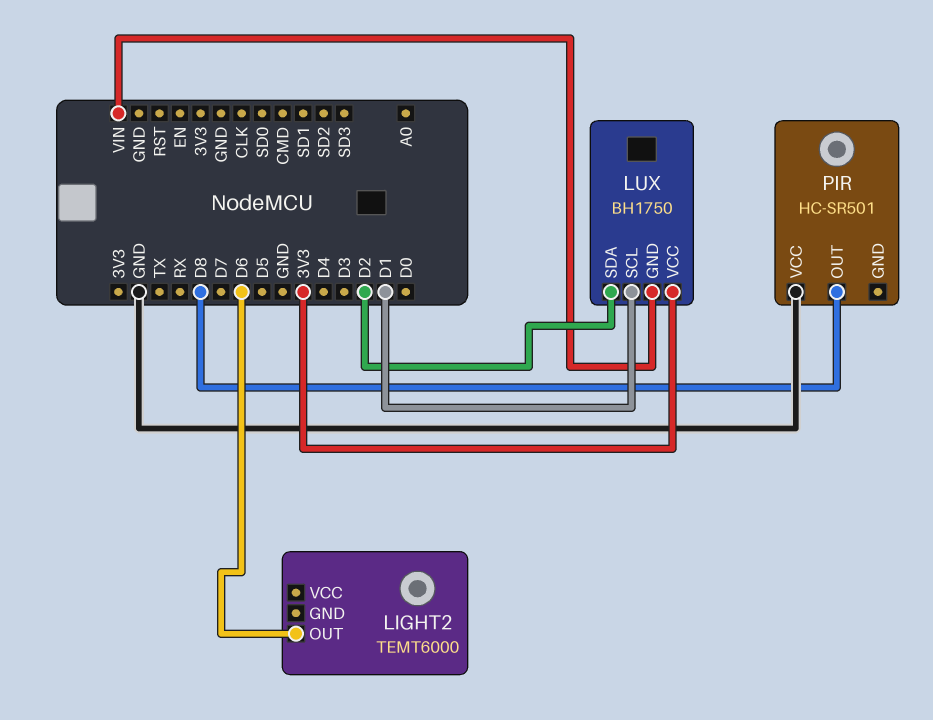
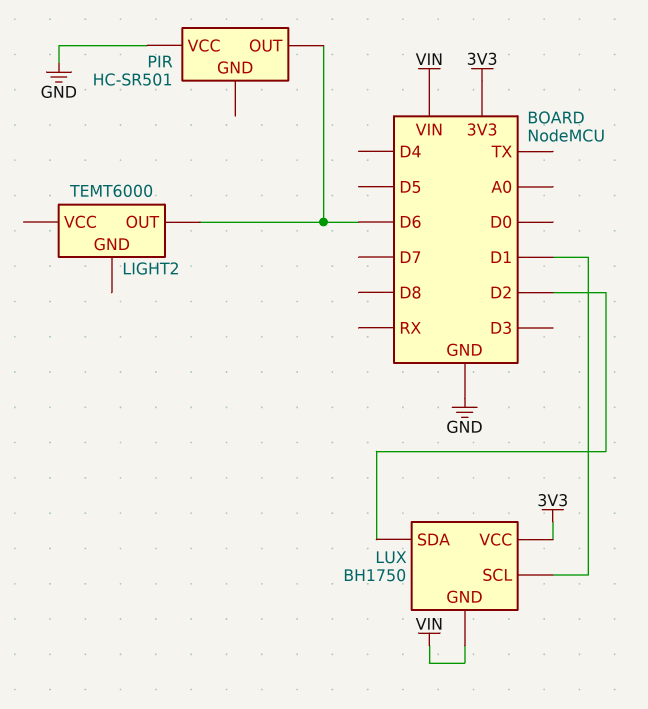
PIR pin OUT: D8 -> D6

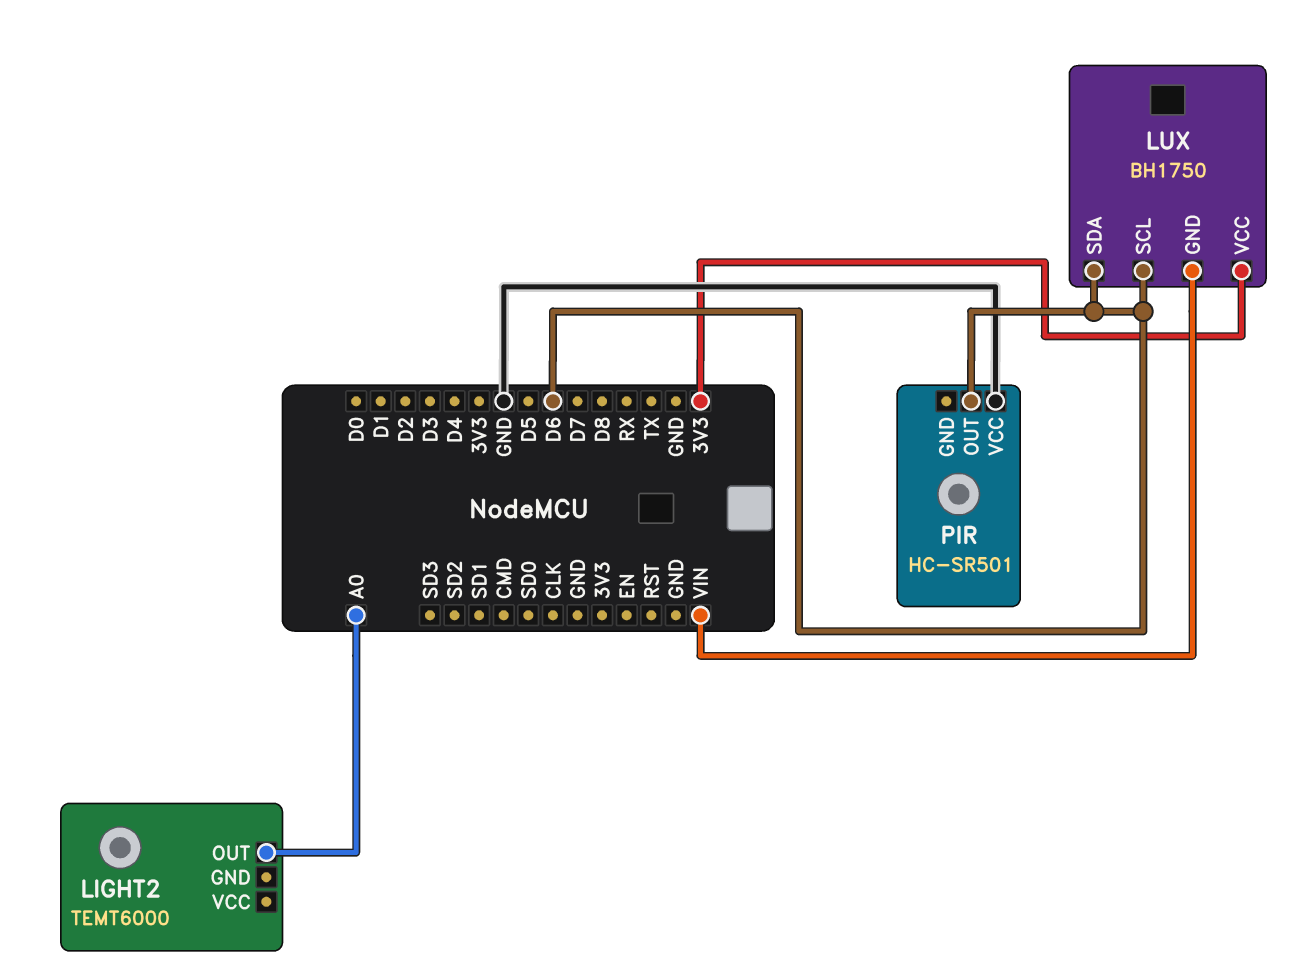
LIGHT2 pin OUT: D6 -> A0
LUX pin SCL: D1 -> D6
LUX pin SDA: D2 -> D6

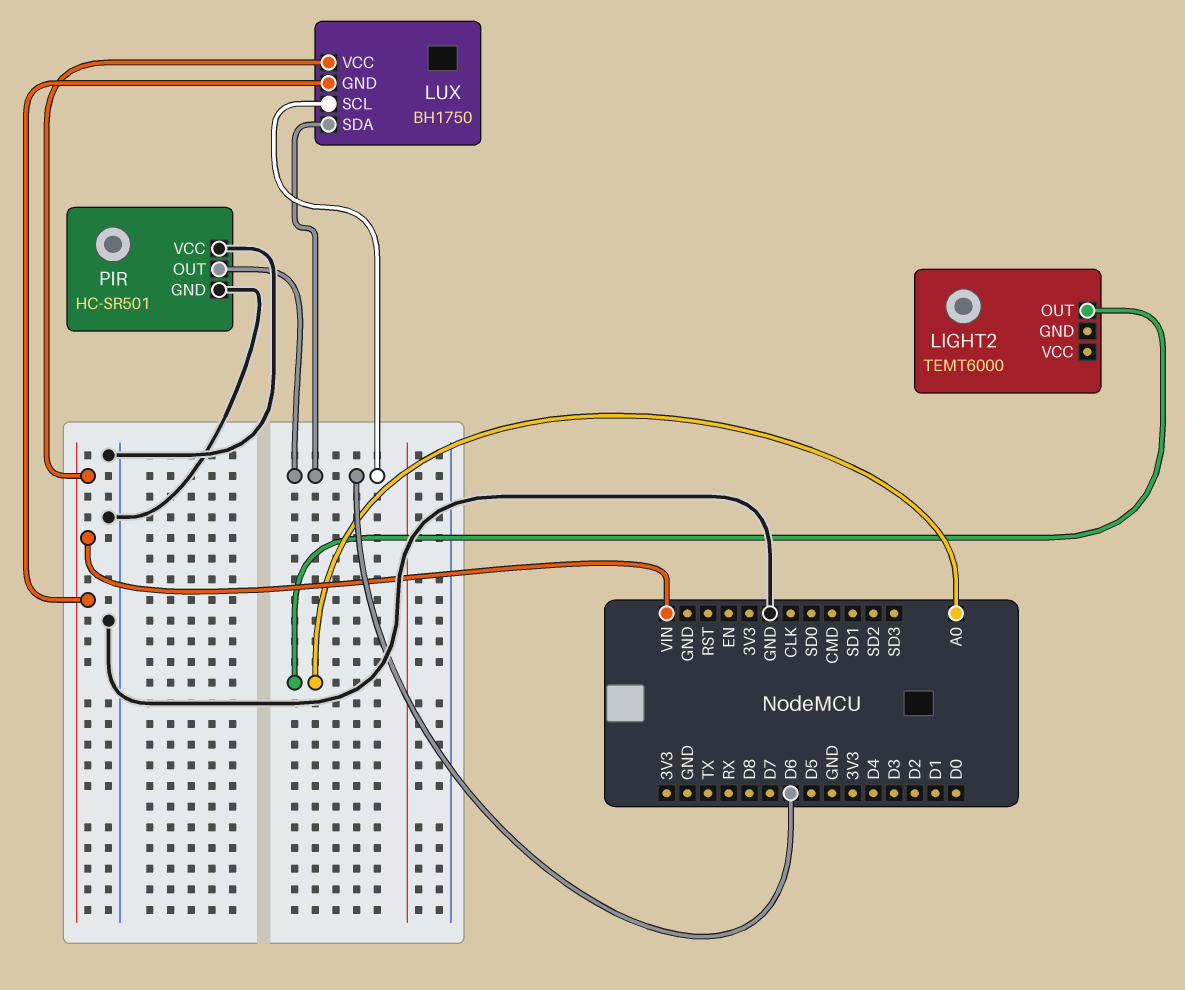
LUX pin VCC: 3V3 -> VIN
PIR pin GND: none -> GND

